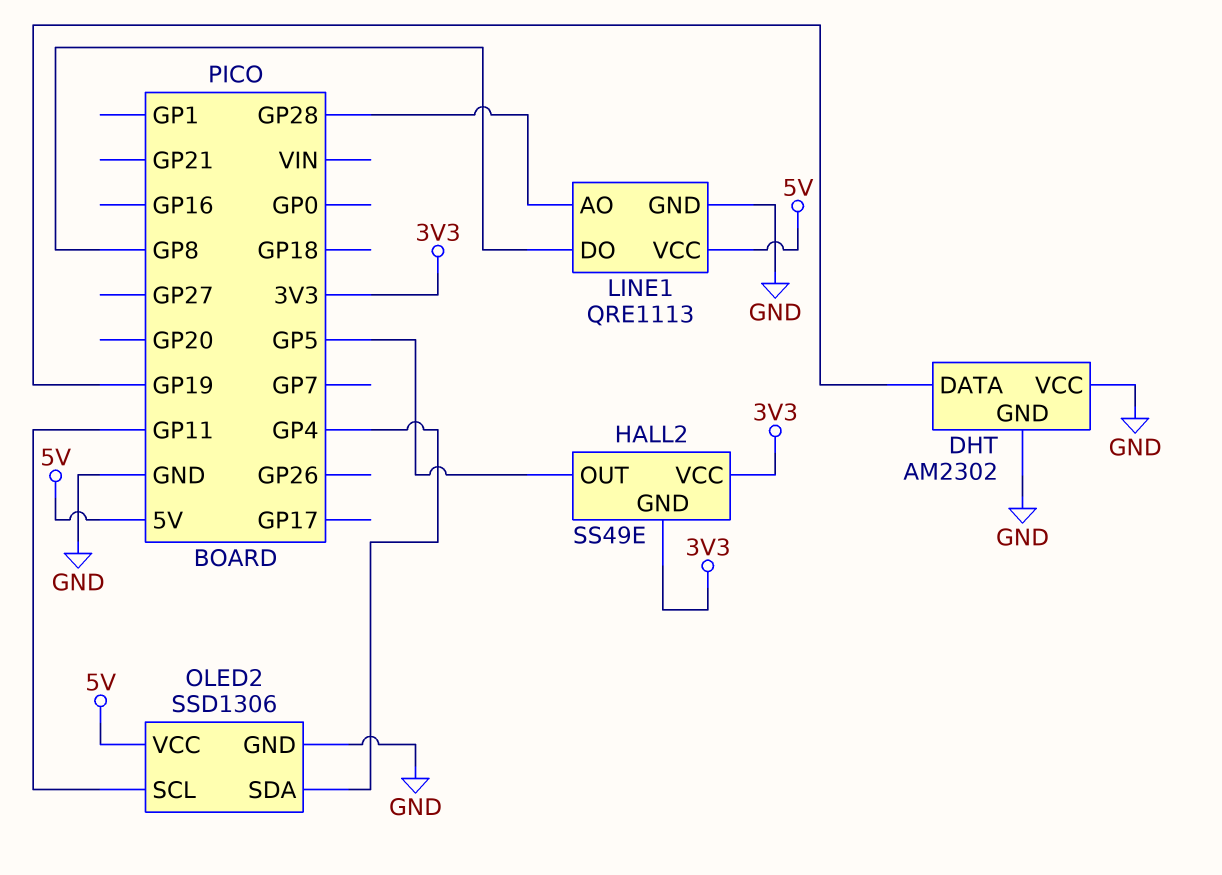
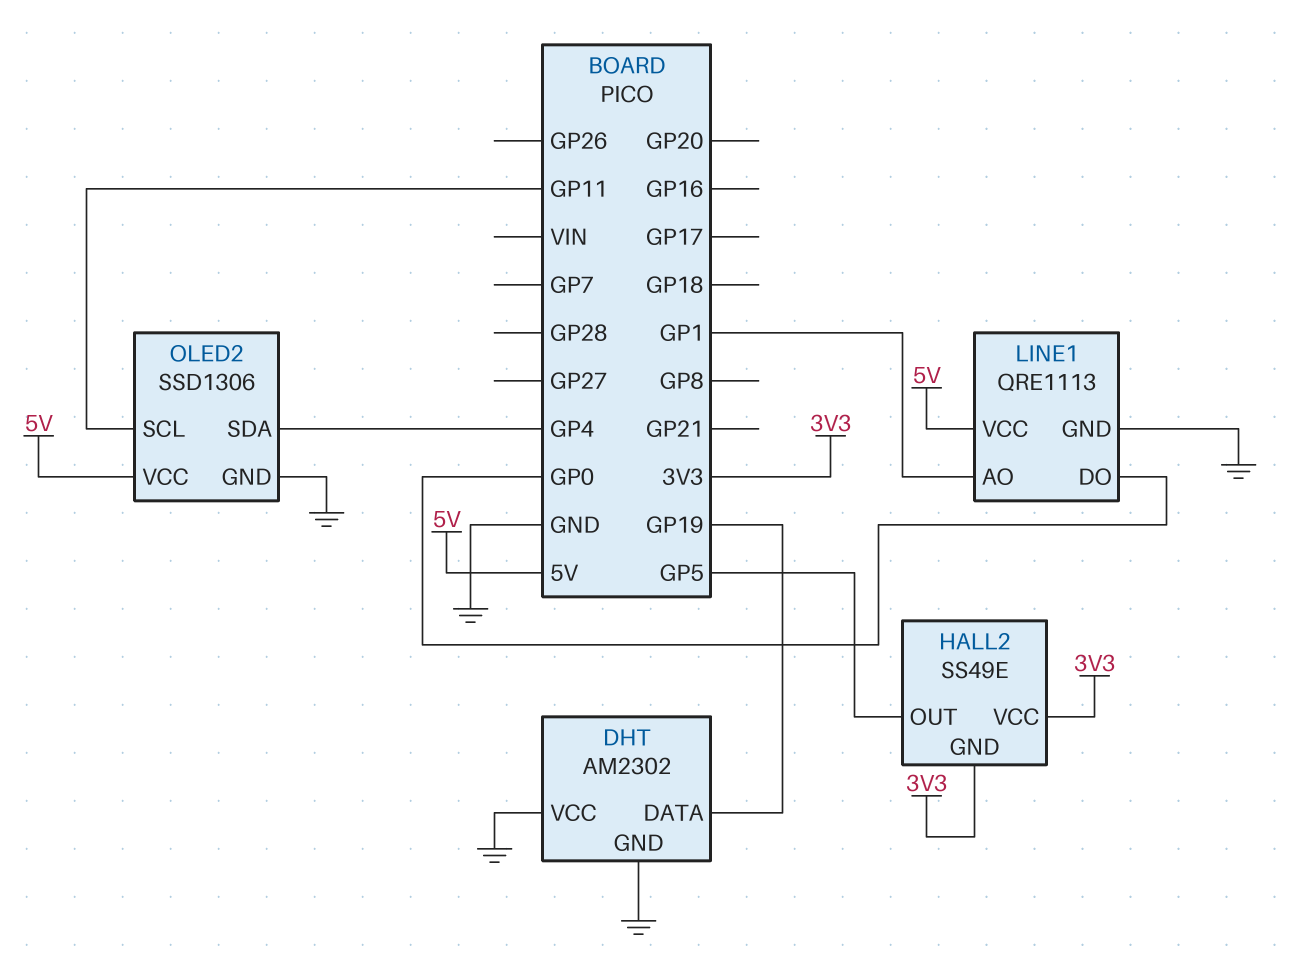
LINE1 pin AO: GP28 -> GP1
LINE1 pin DO: GP8 -> GP0

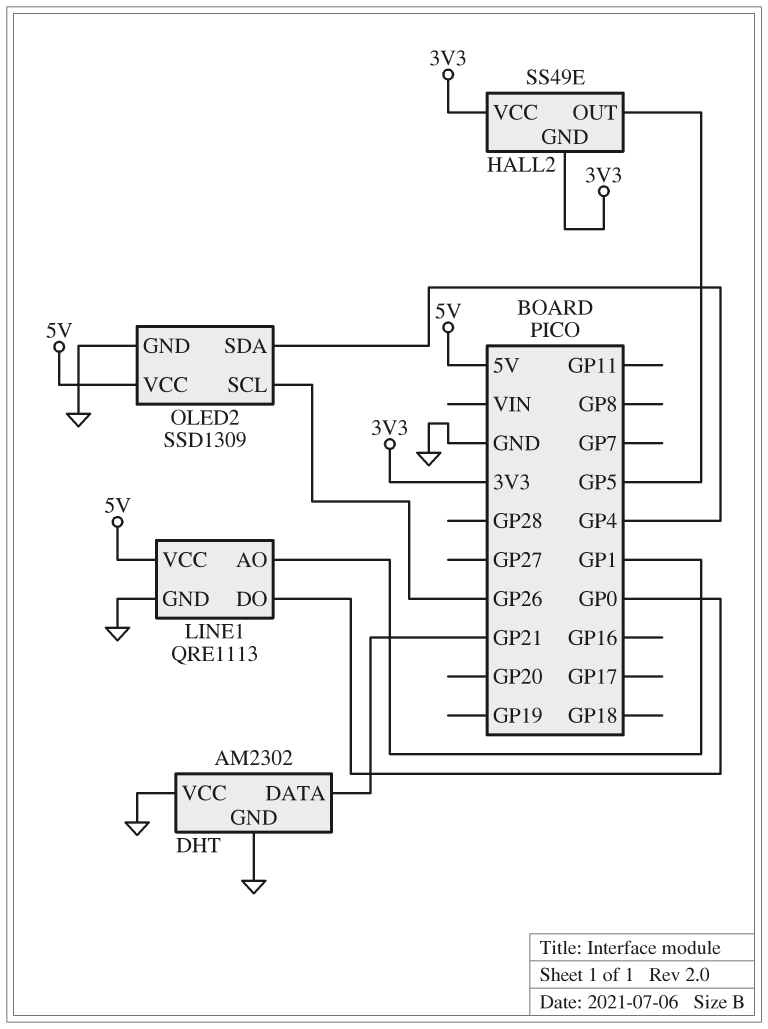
DHT pin DATA: GP19 -> GP21
OLED2: SSD1306 -> SSD1309
OLED2 pin SCL: GP11 -> GP26

